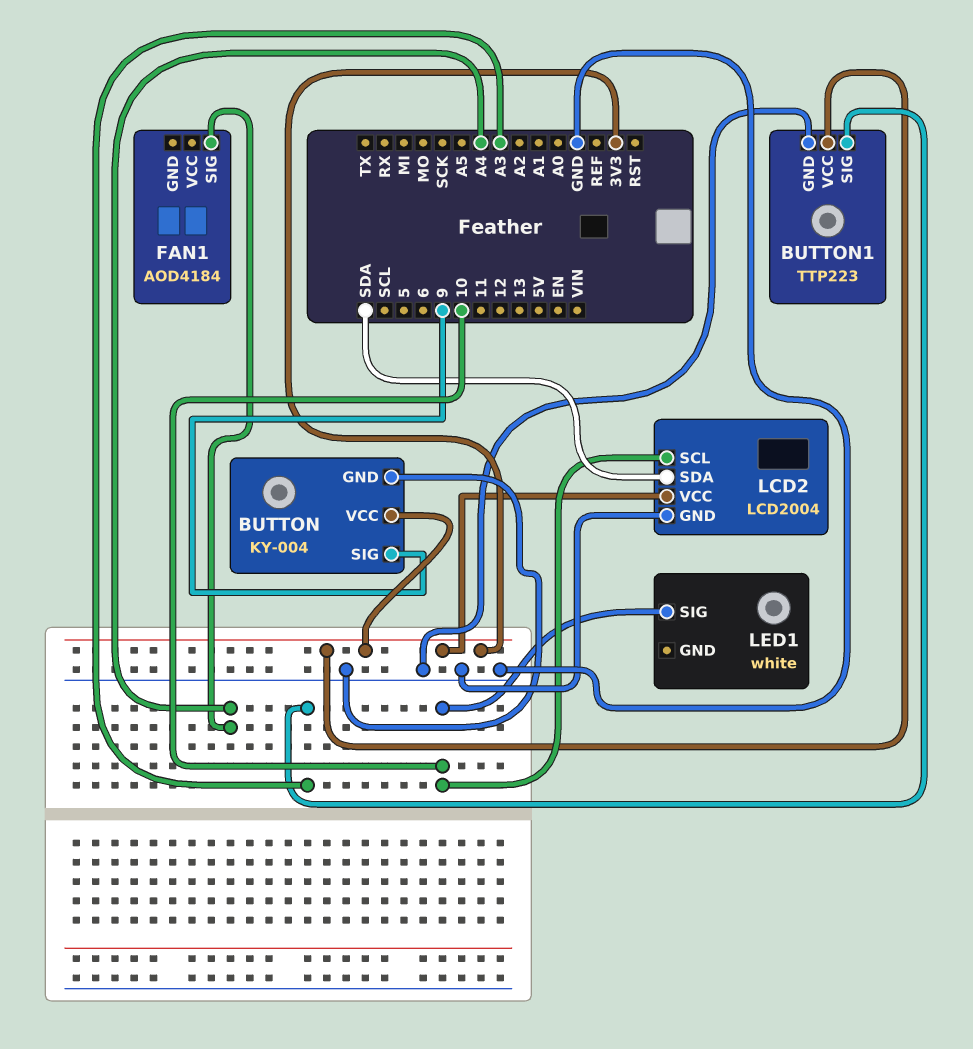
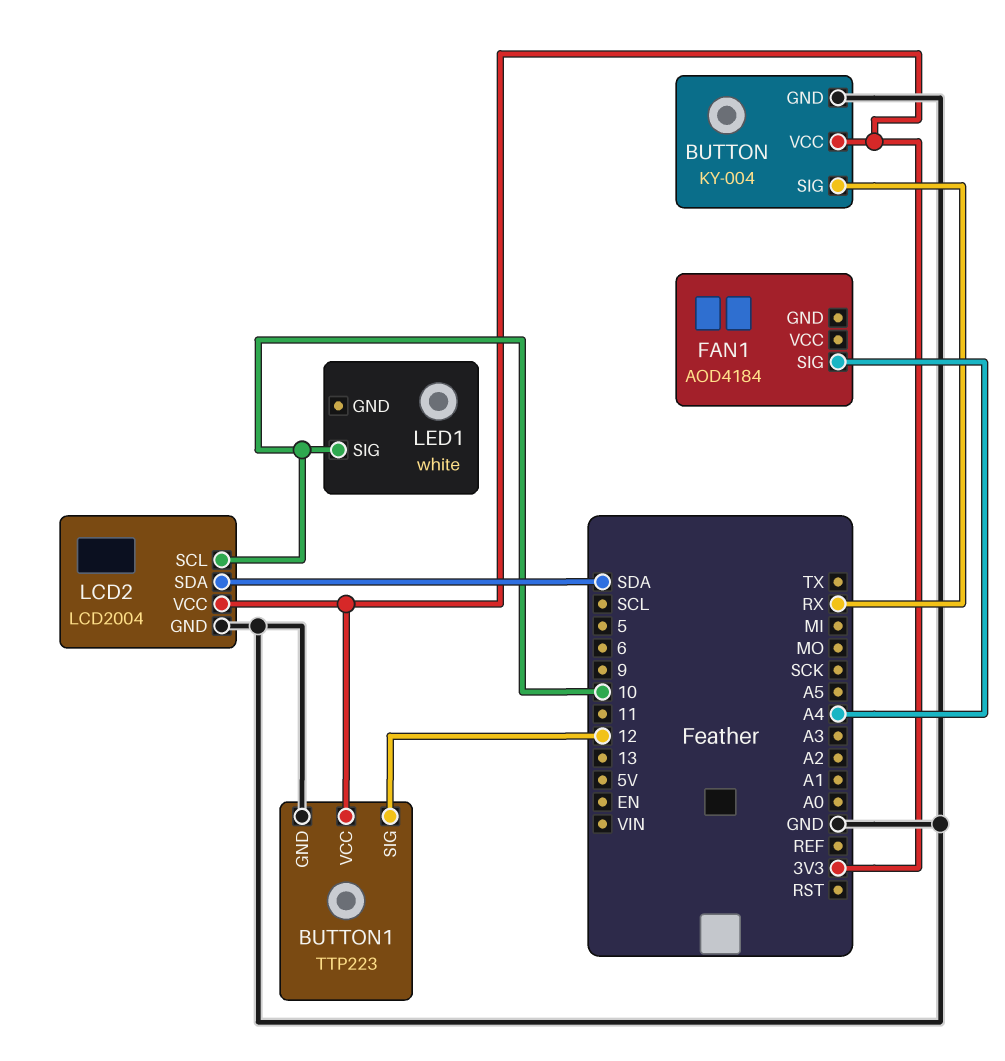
BUTTON pin SIG: 9 -> RX
BUTTON1 pin SIG: A3 -> 12

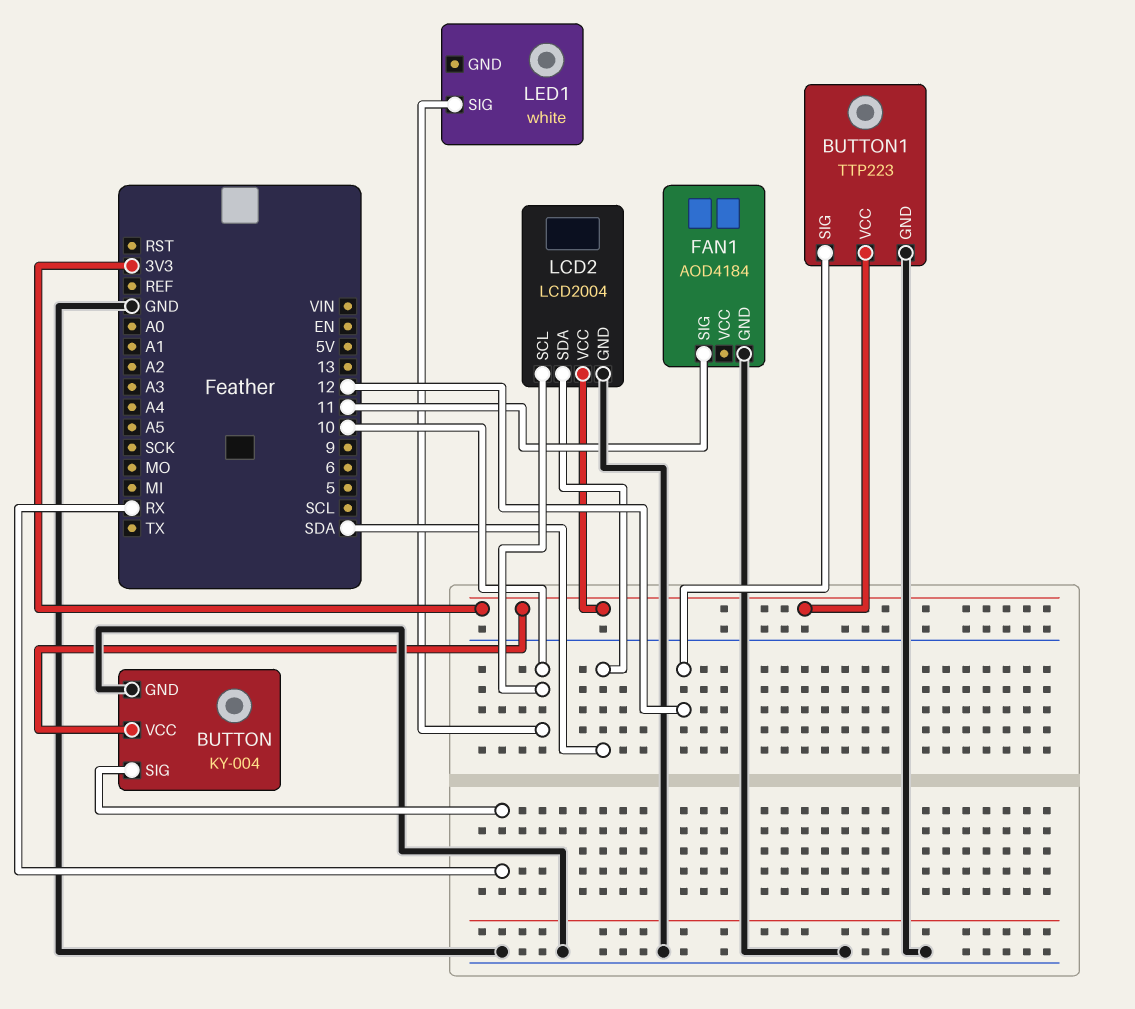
FAN1 pin GND: none -> GND
FAN1 pin SIG: A4 -> 11

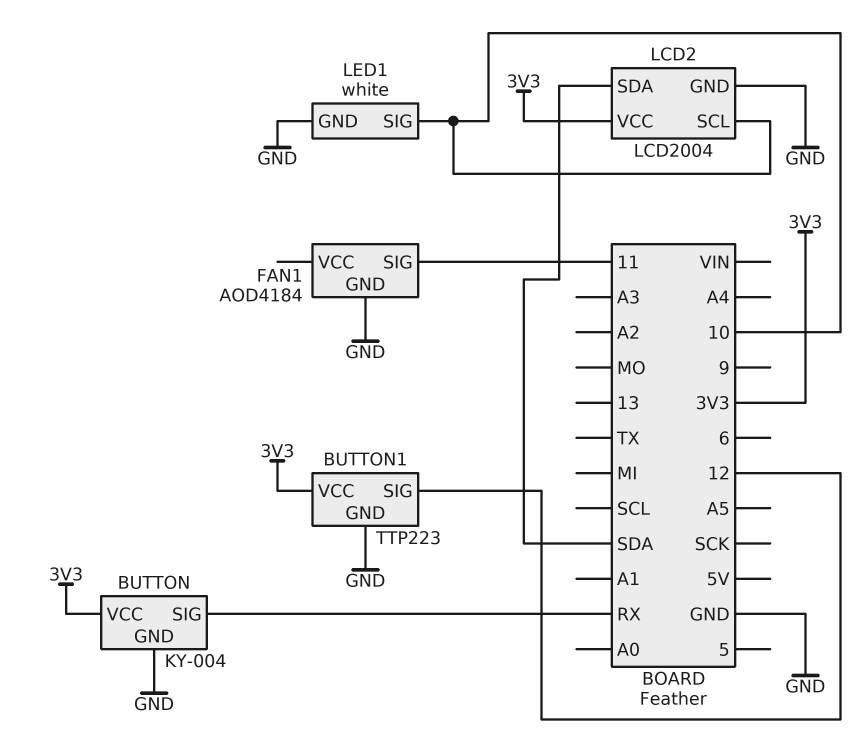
LED1 pin GND: none -> GND

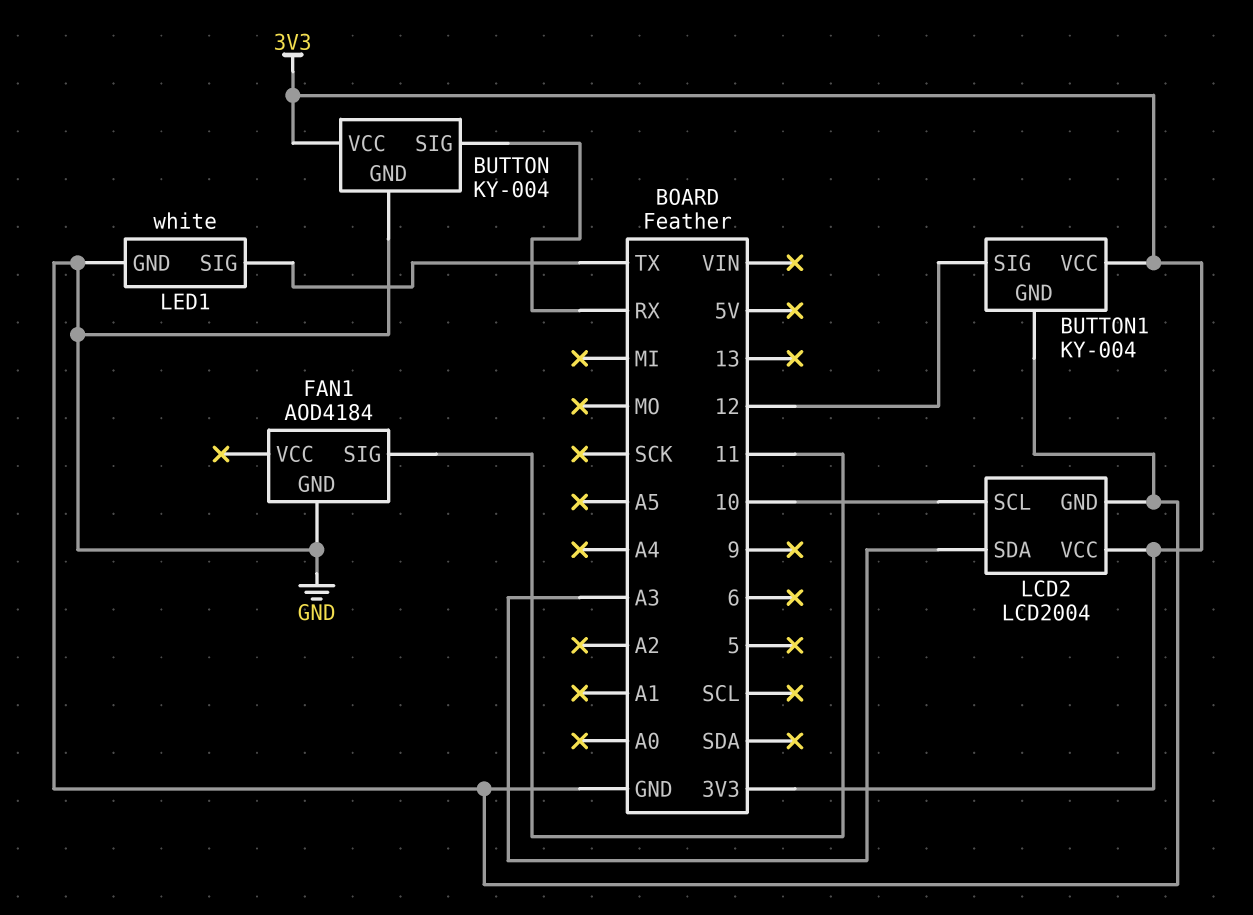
BUTTON1: TTP223 -> KY-004
LCD2 pin SDA: SDA -> A3
LED1 pin SIG: 10 -> TX

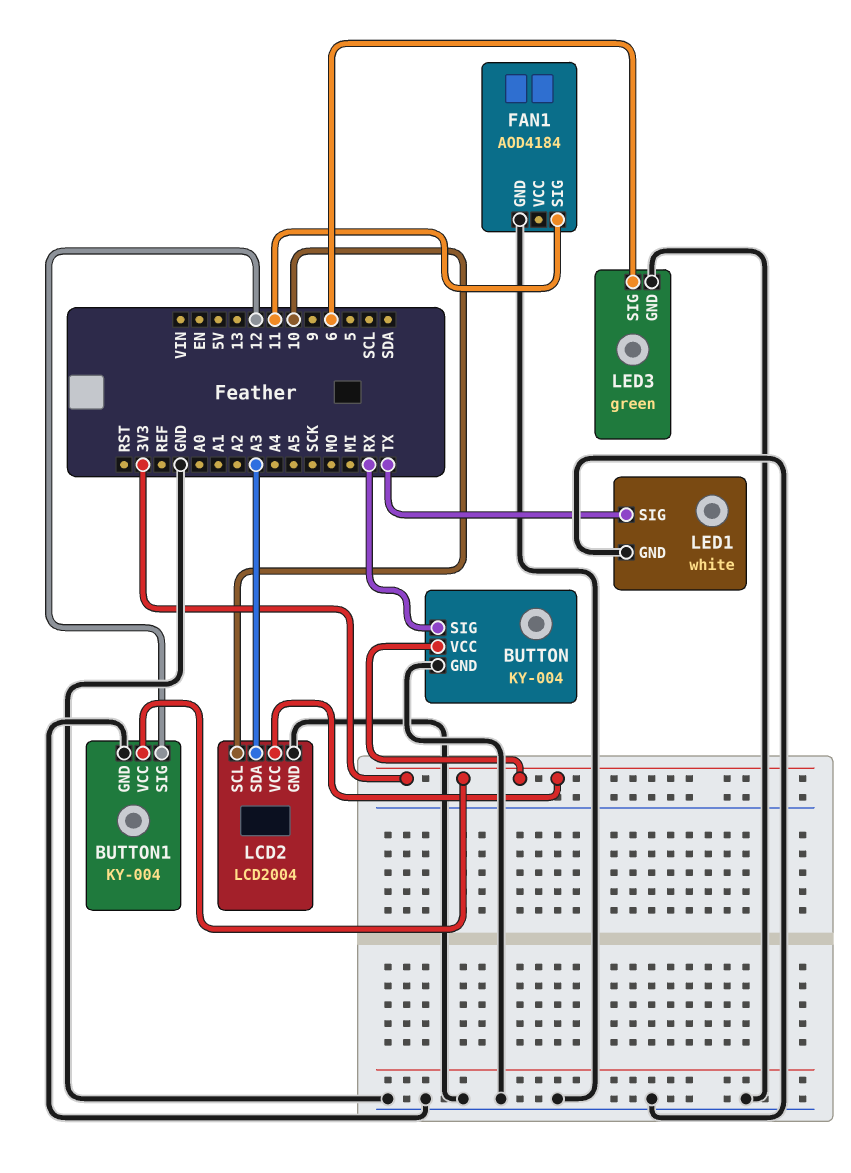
LED3: none -> green
LED3 pin GND: none -> GND
LED3 pin SIG: none -> 6

